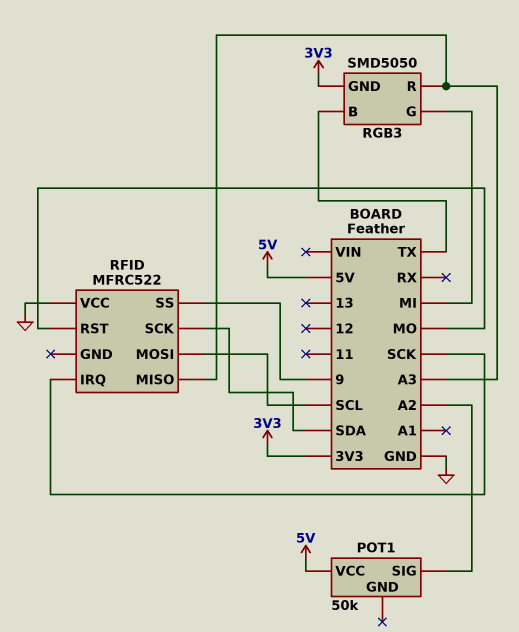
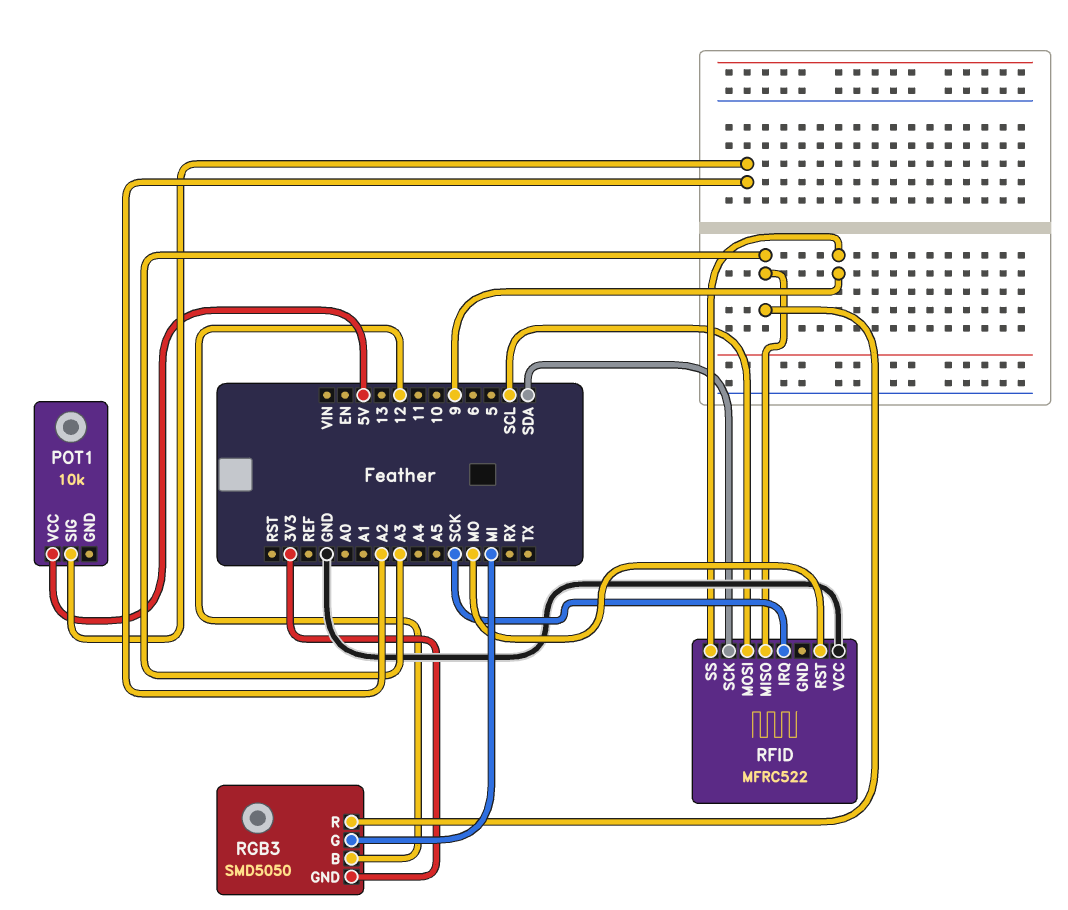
POT1: 50k -> 10k
RGB3 pin B: TX -> 12

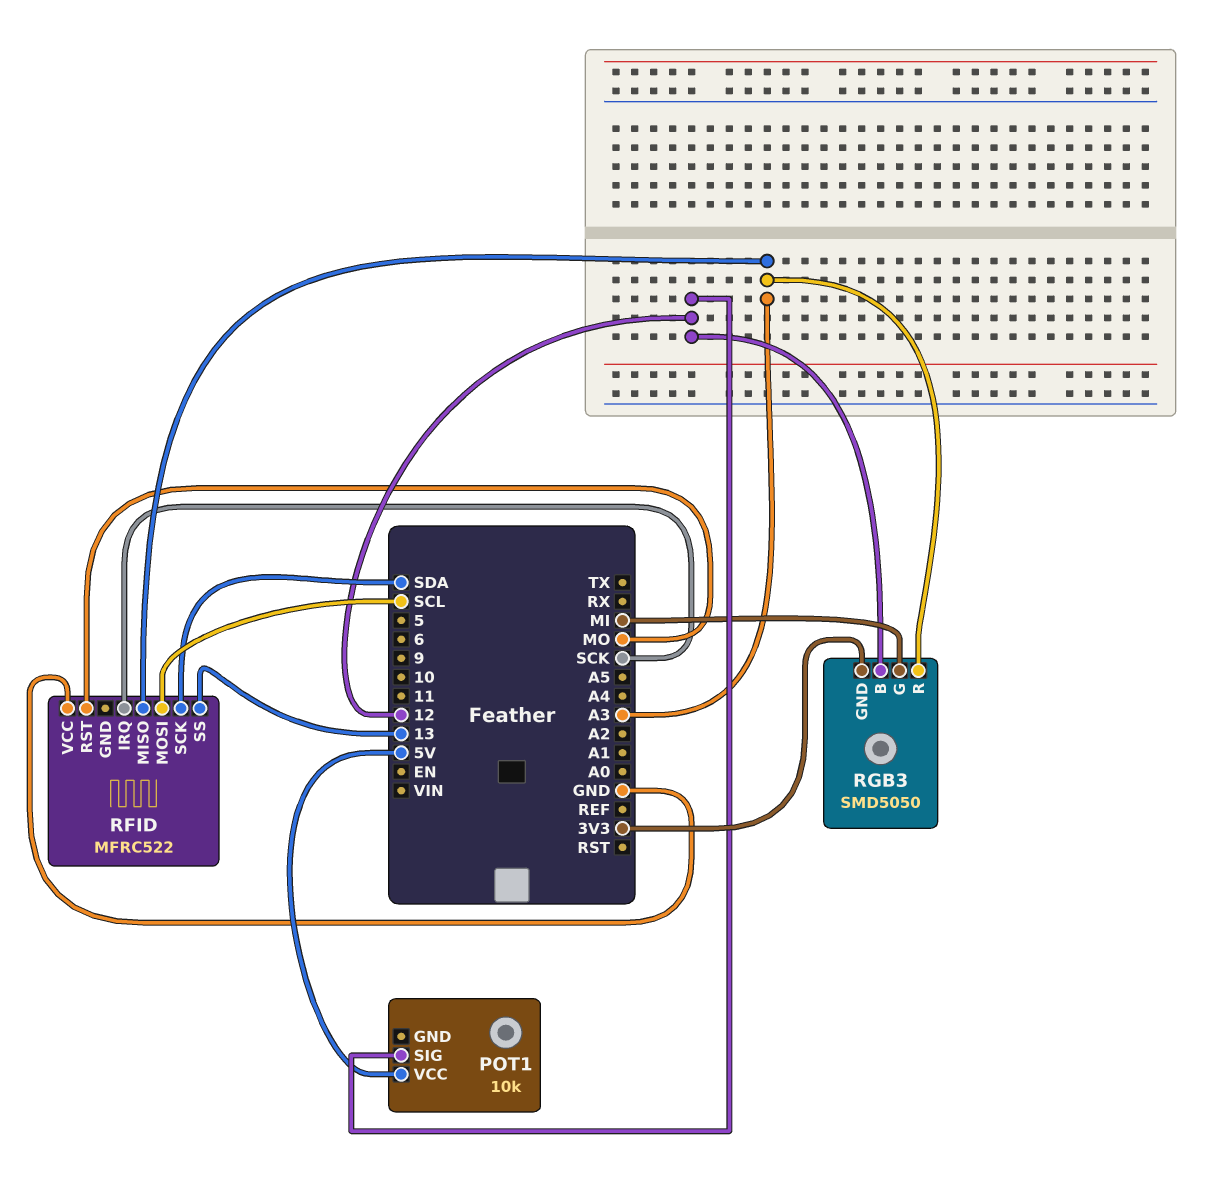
POT1 pin SIG: A2 -> 12
RFID pin SS: 9 -> 13

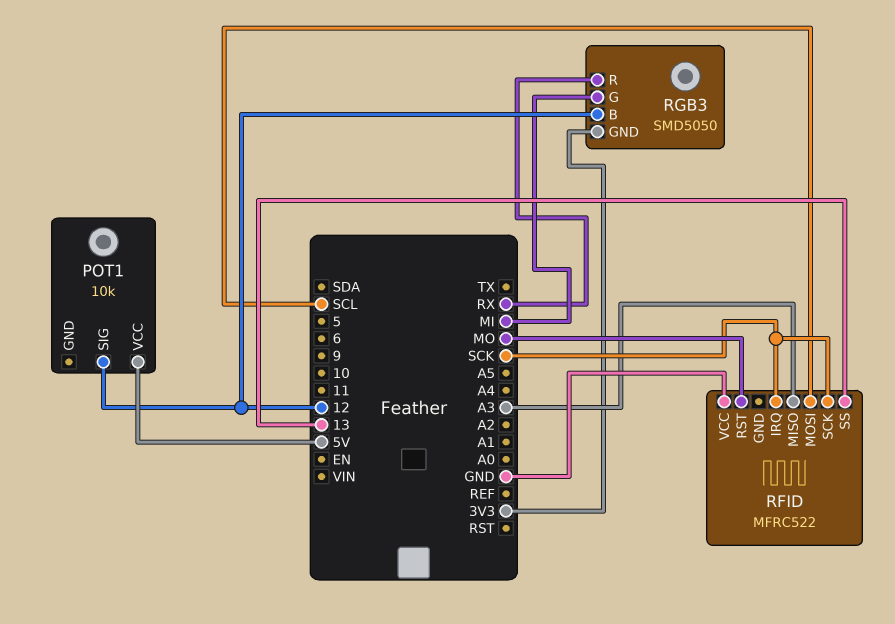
RFID pin SCK: SDA -> SCK
RGB3 pin R: A3 -> RX

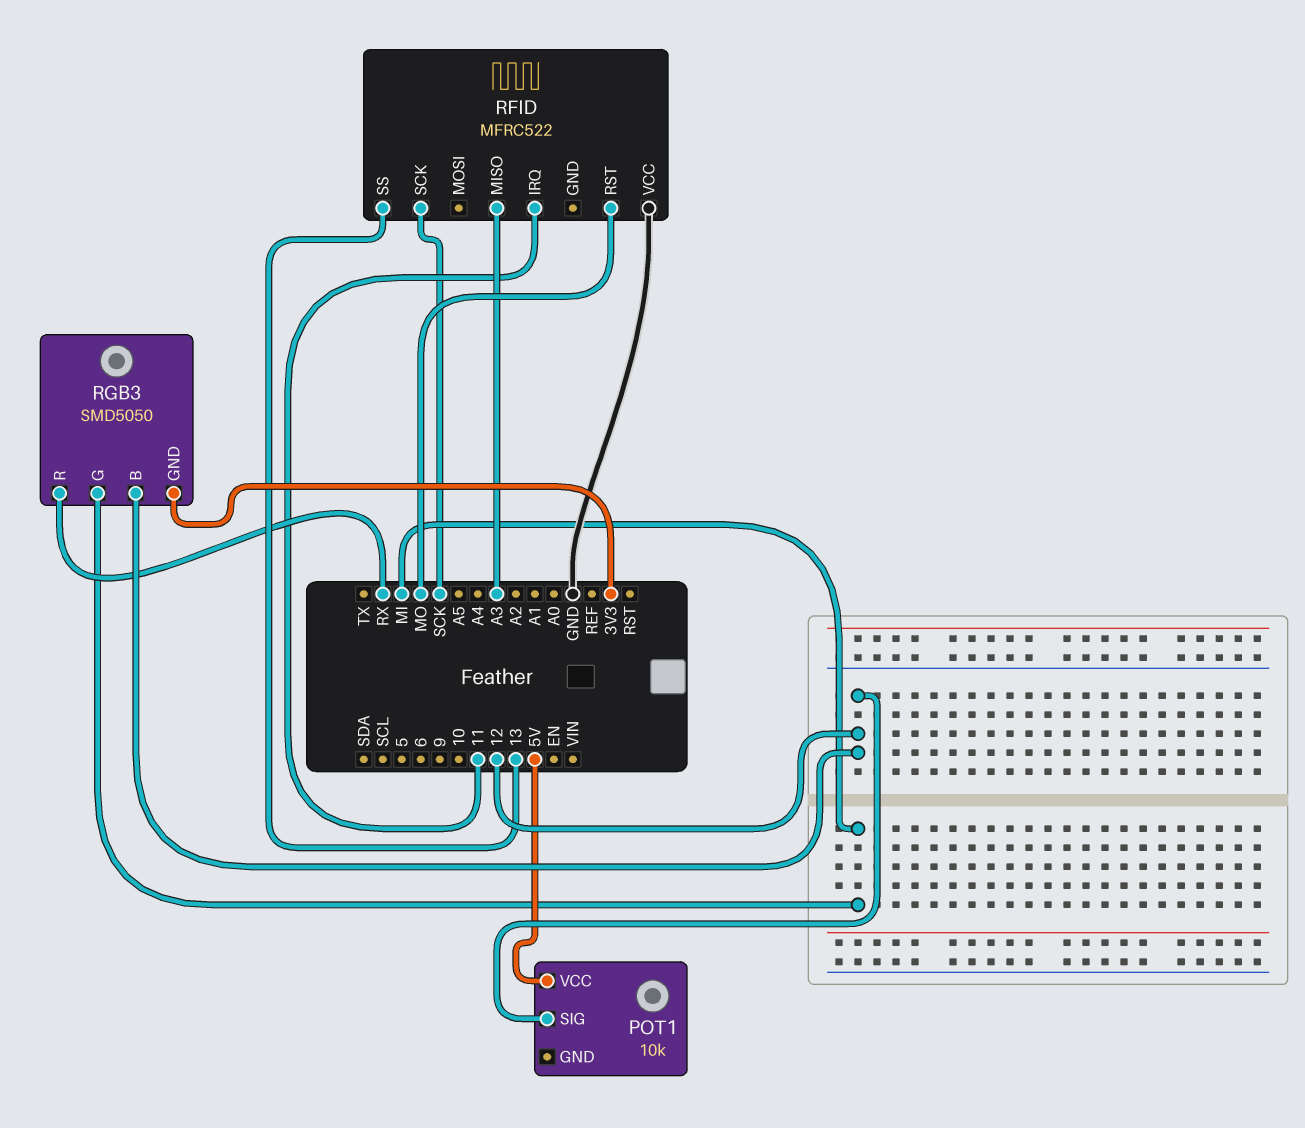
RFID pin IRQ: SCK -> 11
RFID pin MOSI: SCL -> none

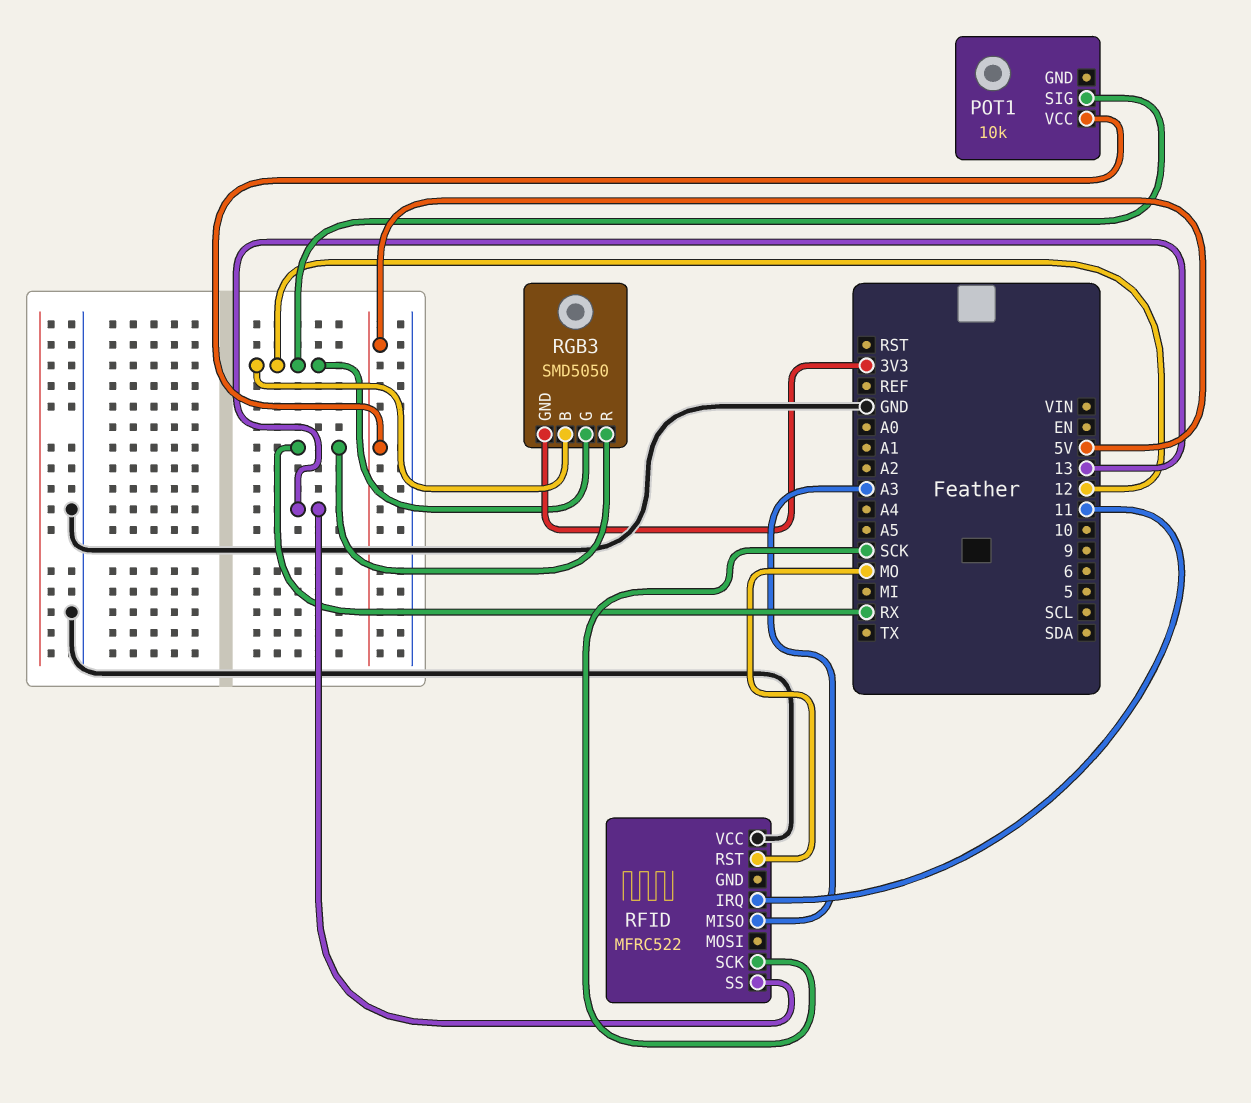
RGB3 pin G: MI -> 12

